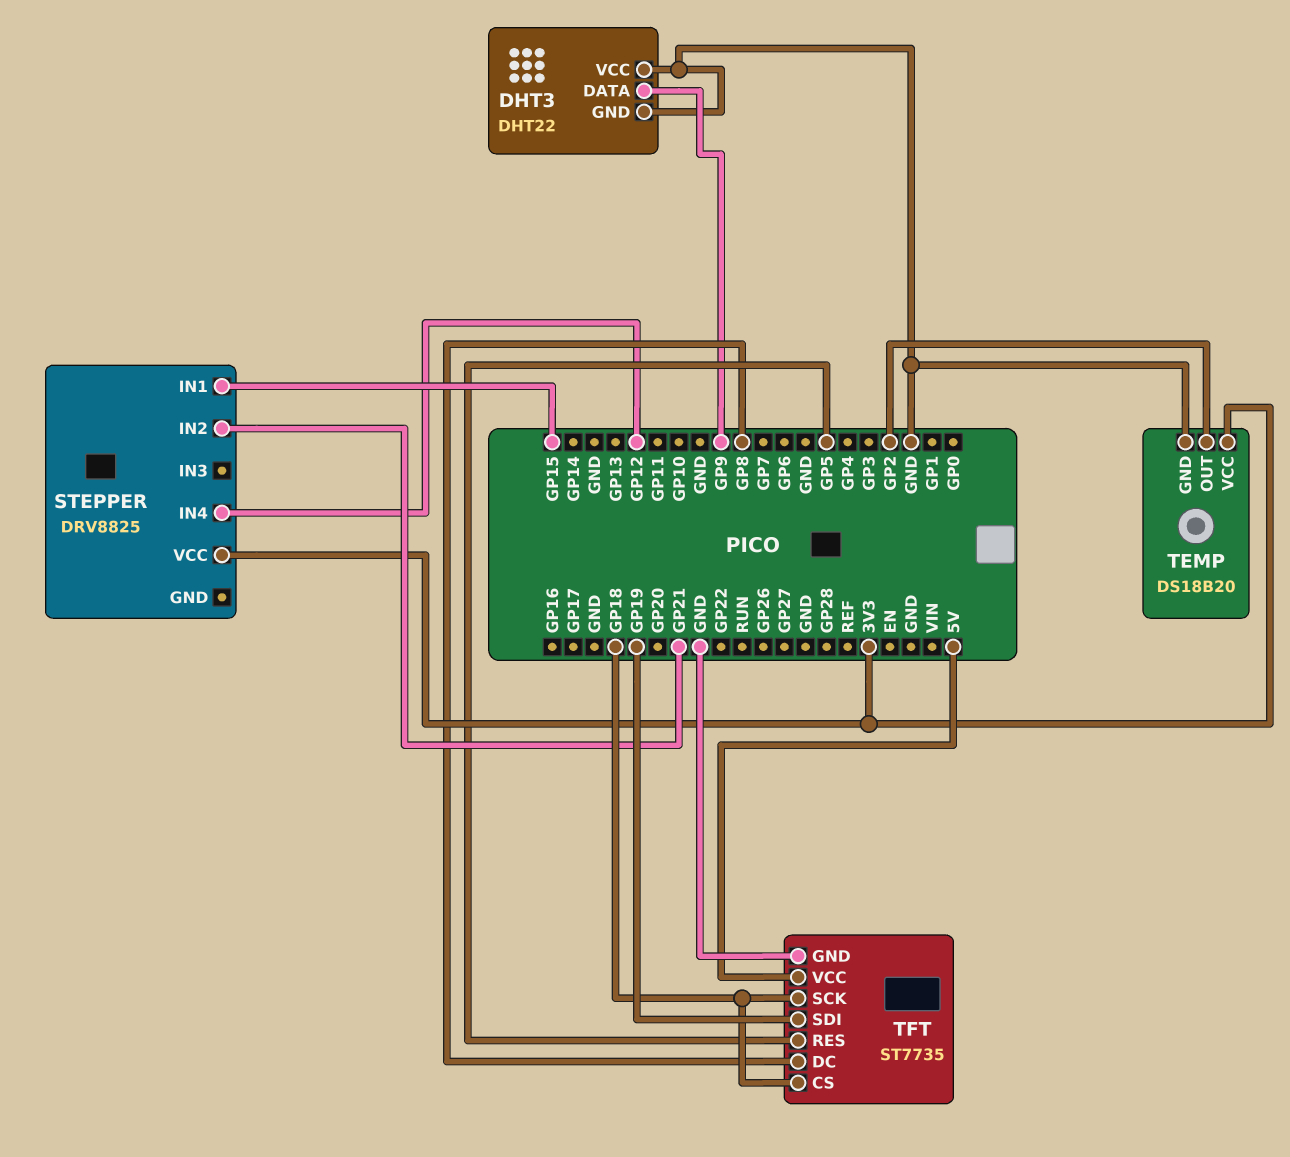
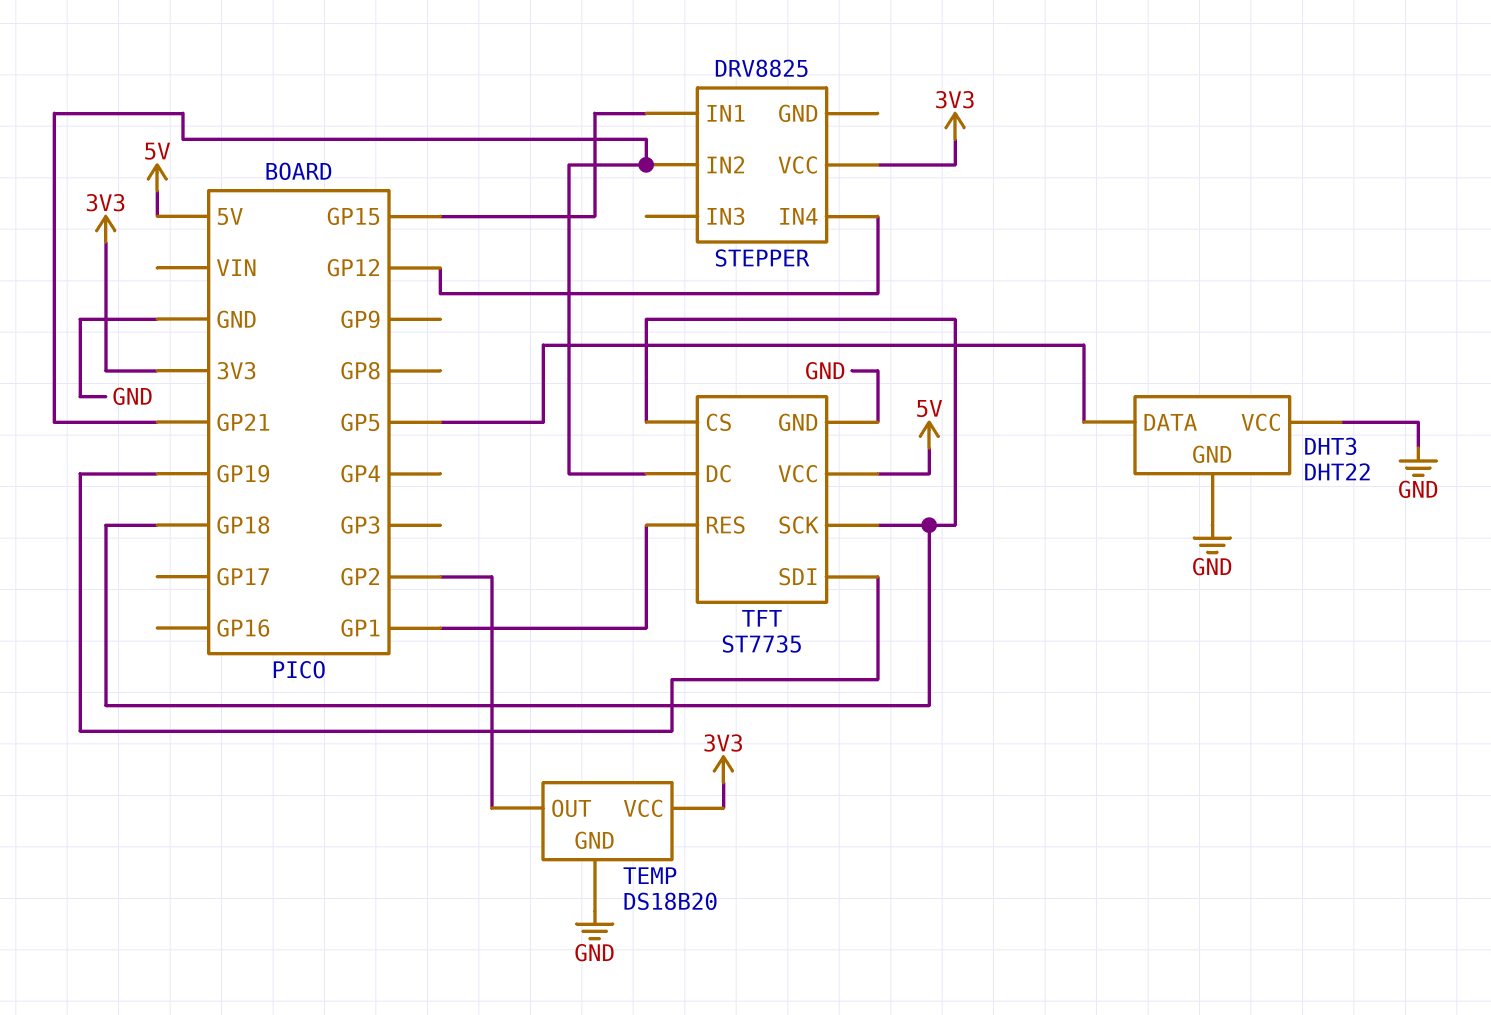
DHT3 pin DATA: GP9 -> GP5
TFT pin DC: GP8 -> GP21
TFT pin RES: GP5 -> GP1

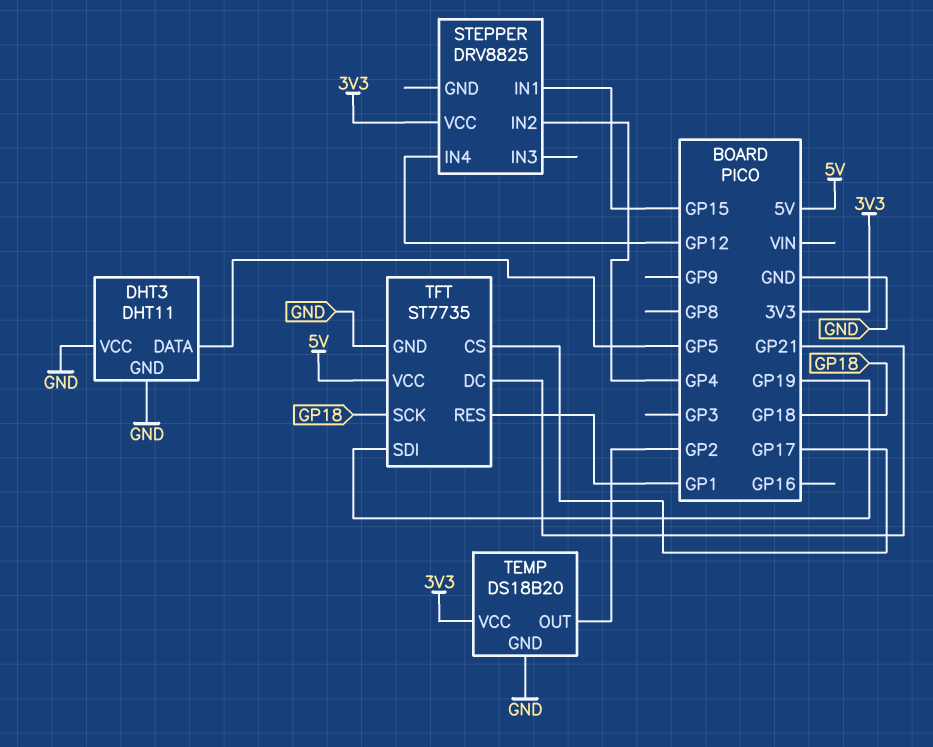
DHT3: DHT22 -> DHT11
STEPPER pin IN2: GP21 -> GP4
TFT pin CS: GP18 -> GP17

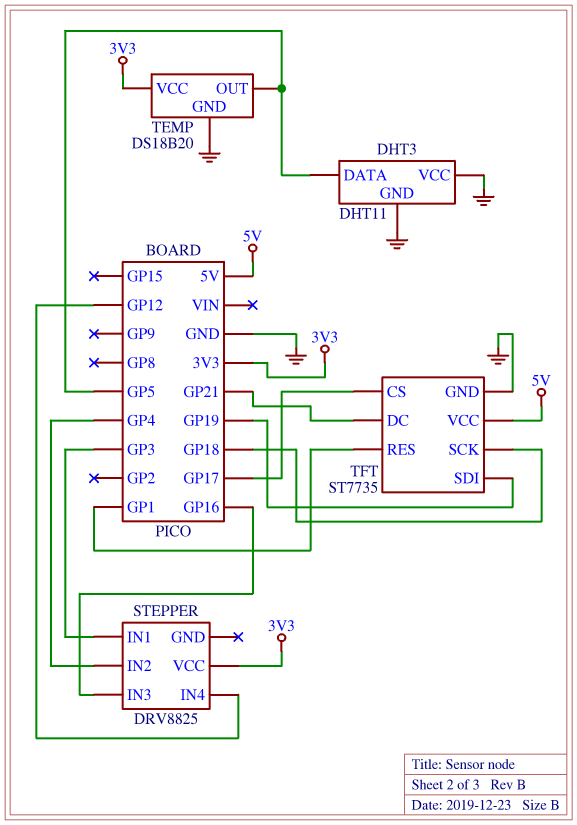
STEPPER pin IN1: GP15 -> GP3
STEPPER pin IN3: none -> GP16
TEMP pin OUT: GP2 -> GP5

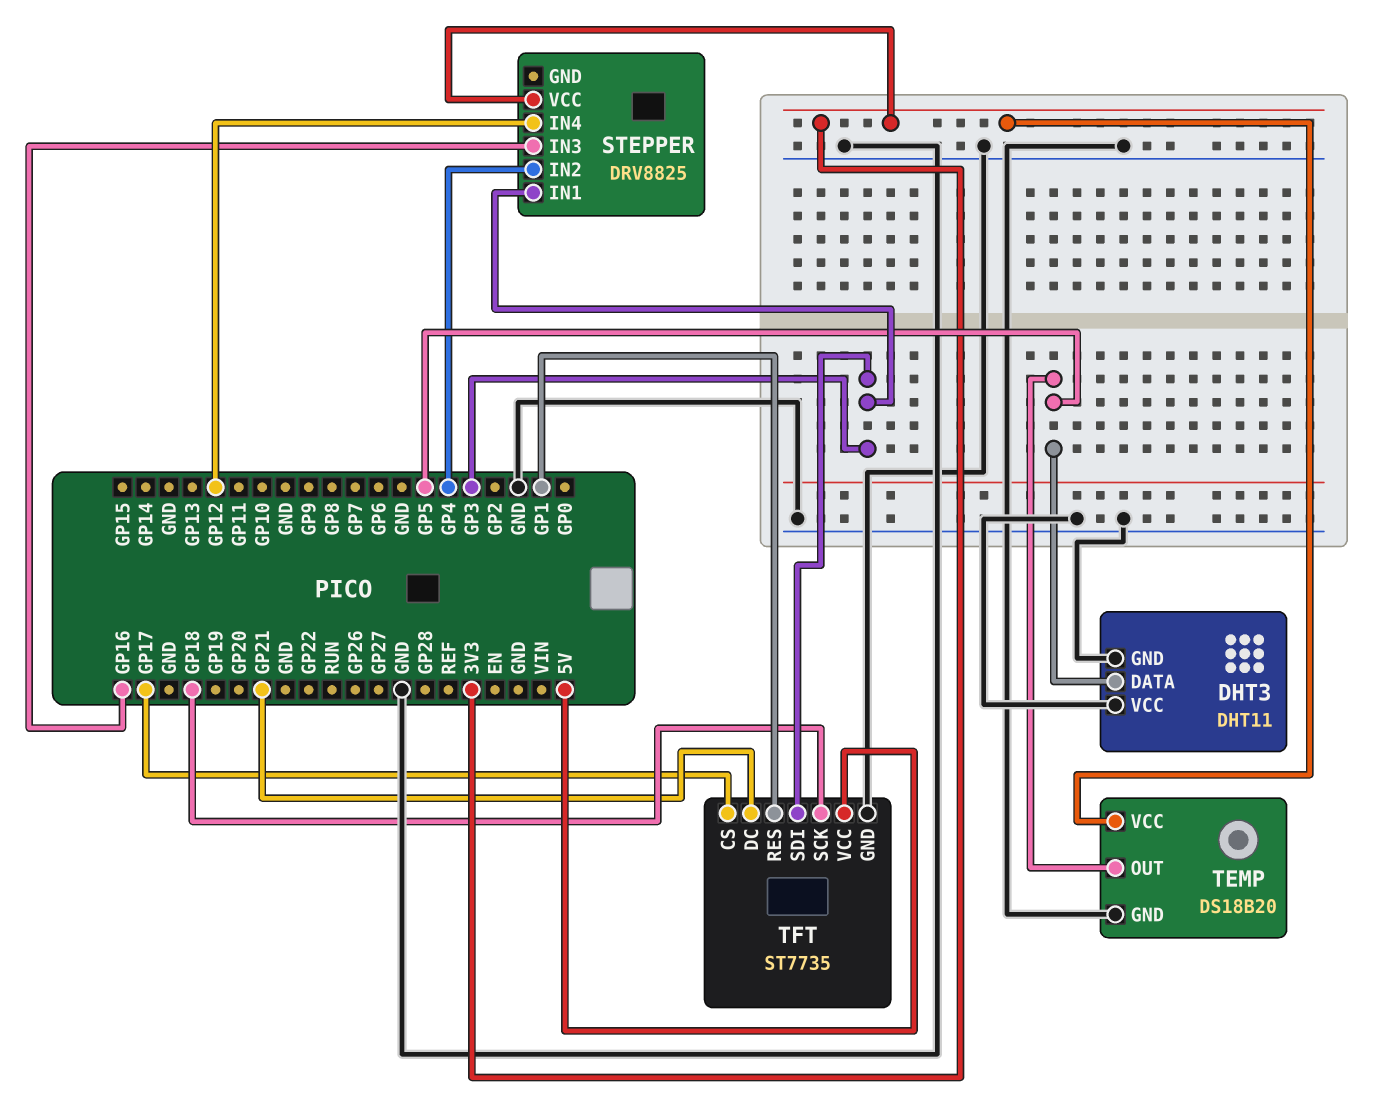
TFT pin SDI: GP19 -> GP3

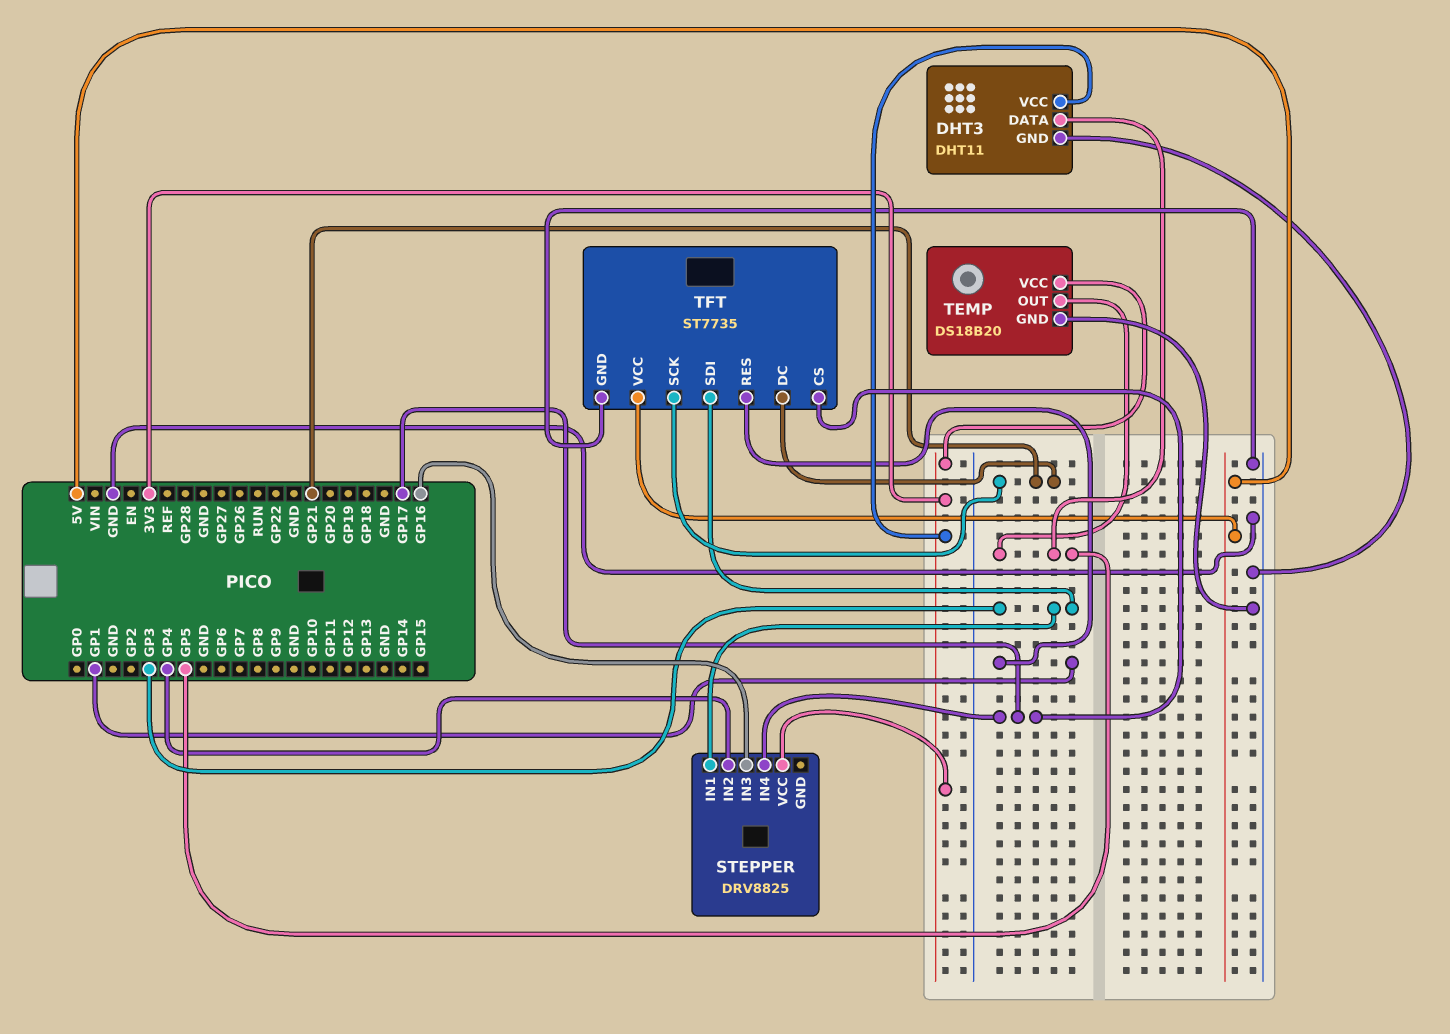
DHT3 pin VCC: GND -> 3V3
STEPPER pin IN4: GP12 -> GP17
TFT pin SCK: GP18 -> GP21

